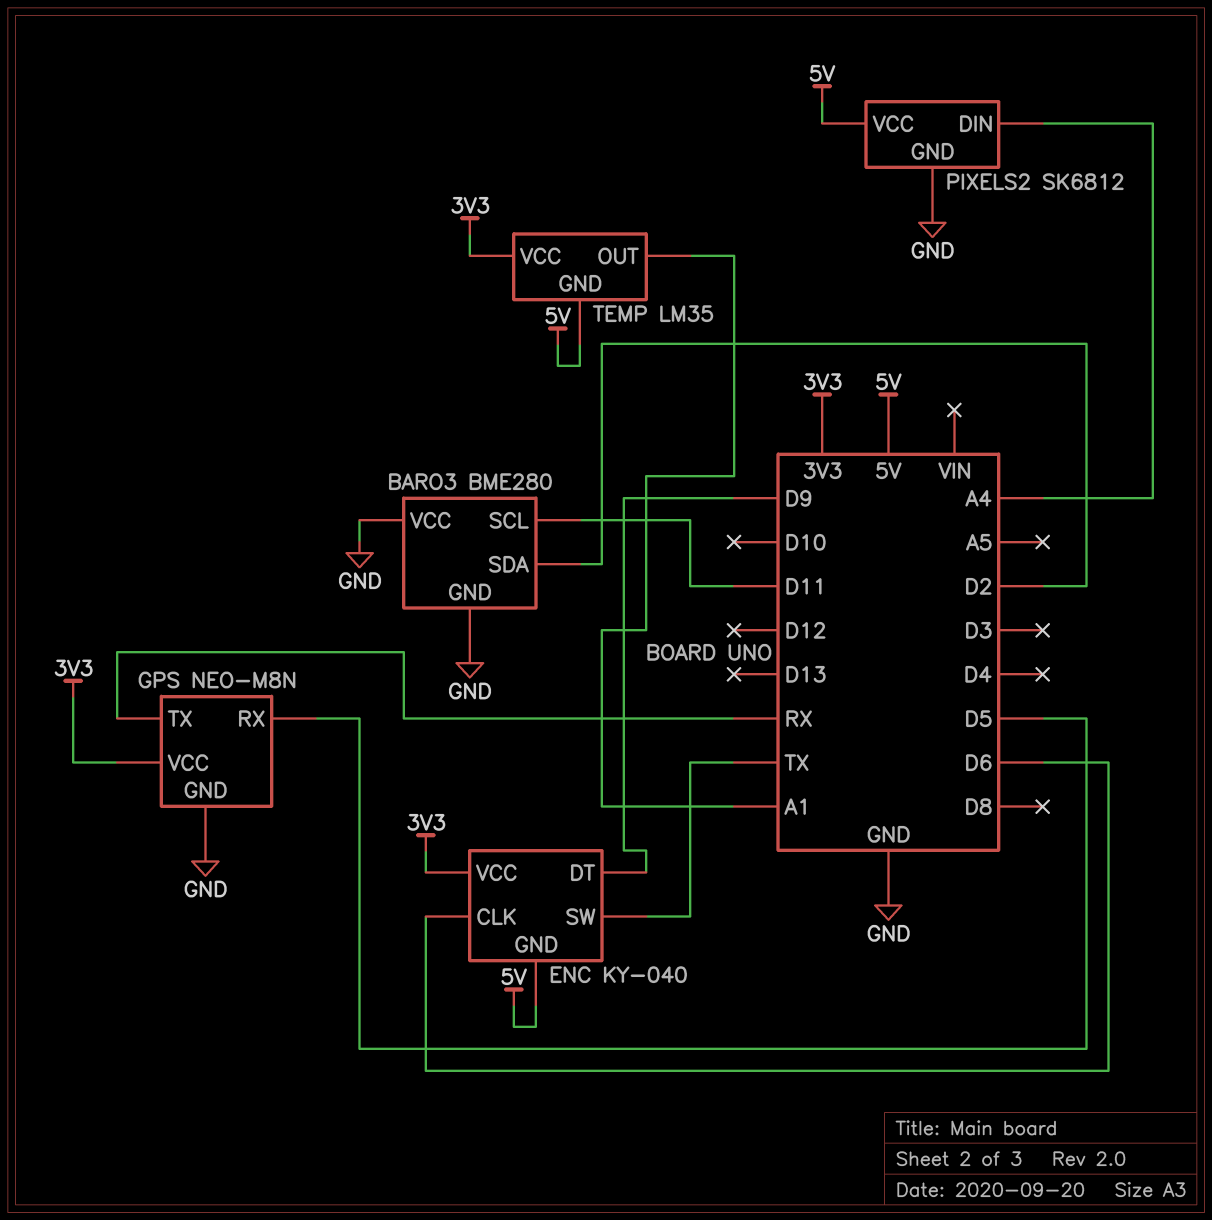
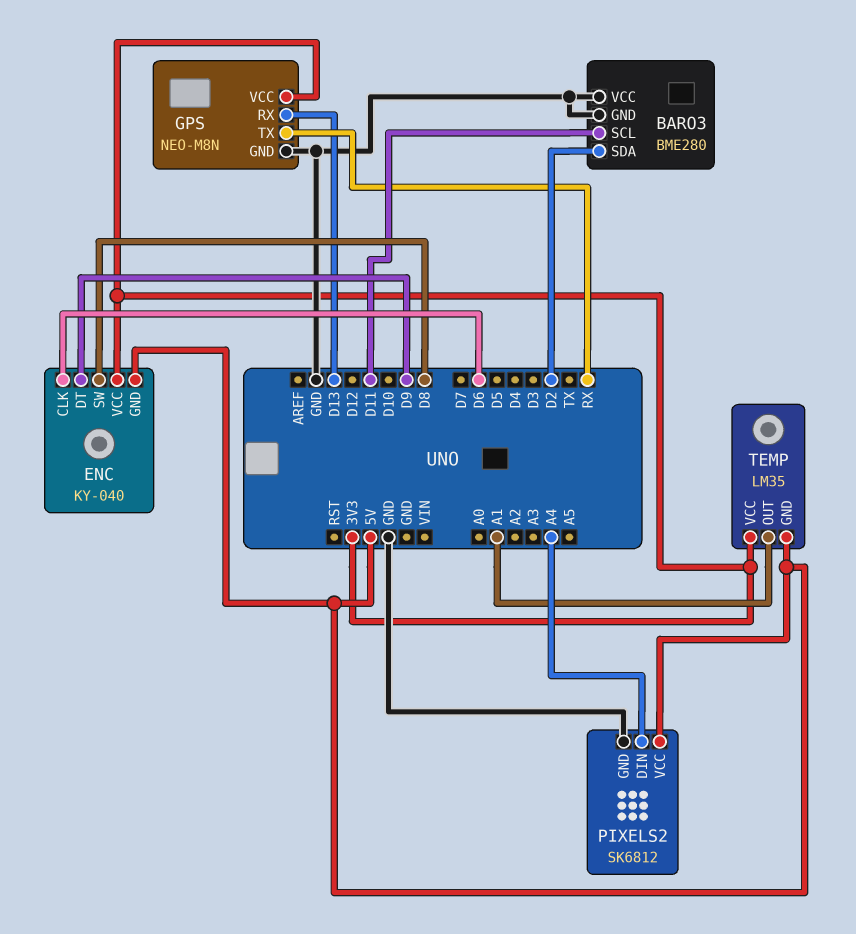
ENC pin SW: TX -> D8
GPS pin RX: D5 -> D13

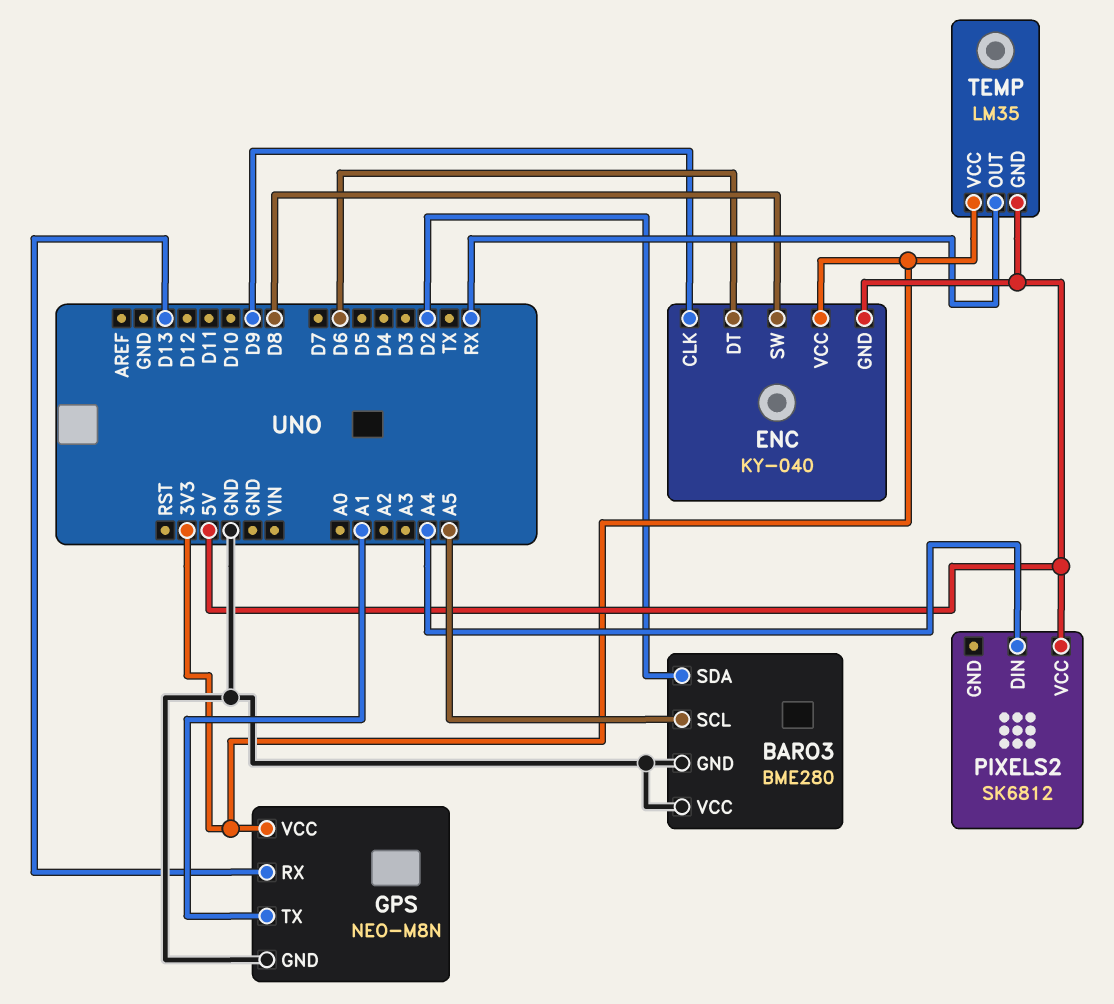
BARO3 pin SCL: D11 -> A5
ENC pin CLK: D6 -> D9
ENC pin DT: D9 -> D6
GPS pin TX: RX -> A1
PIXELS2 pin GND: GND -> none
TEMP pin OUT: A1 -> RX

